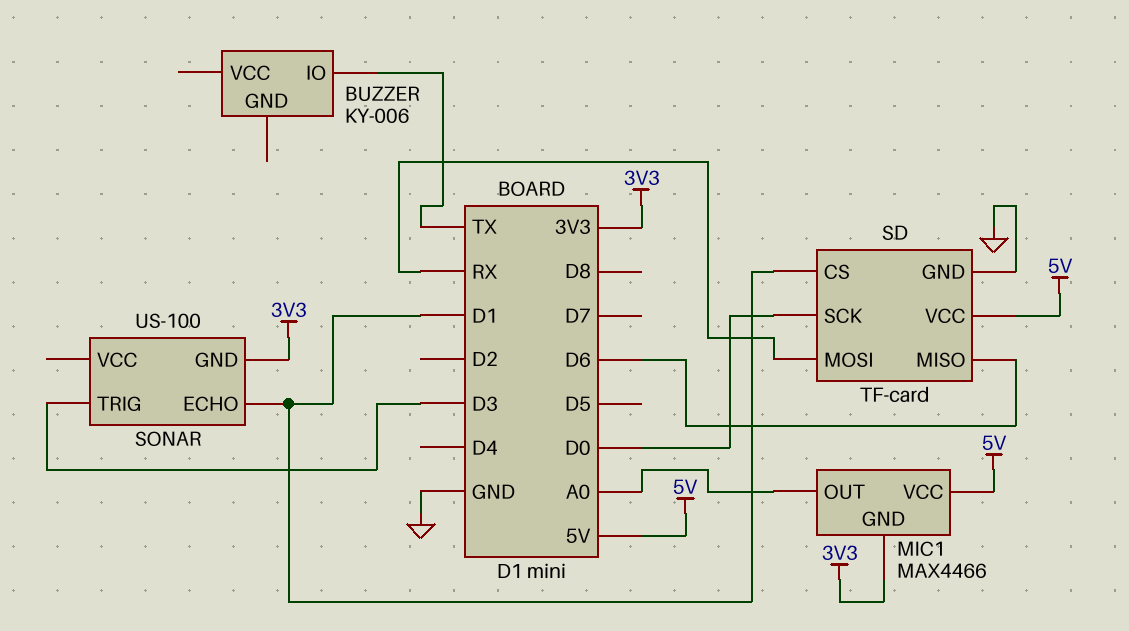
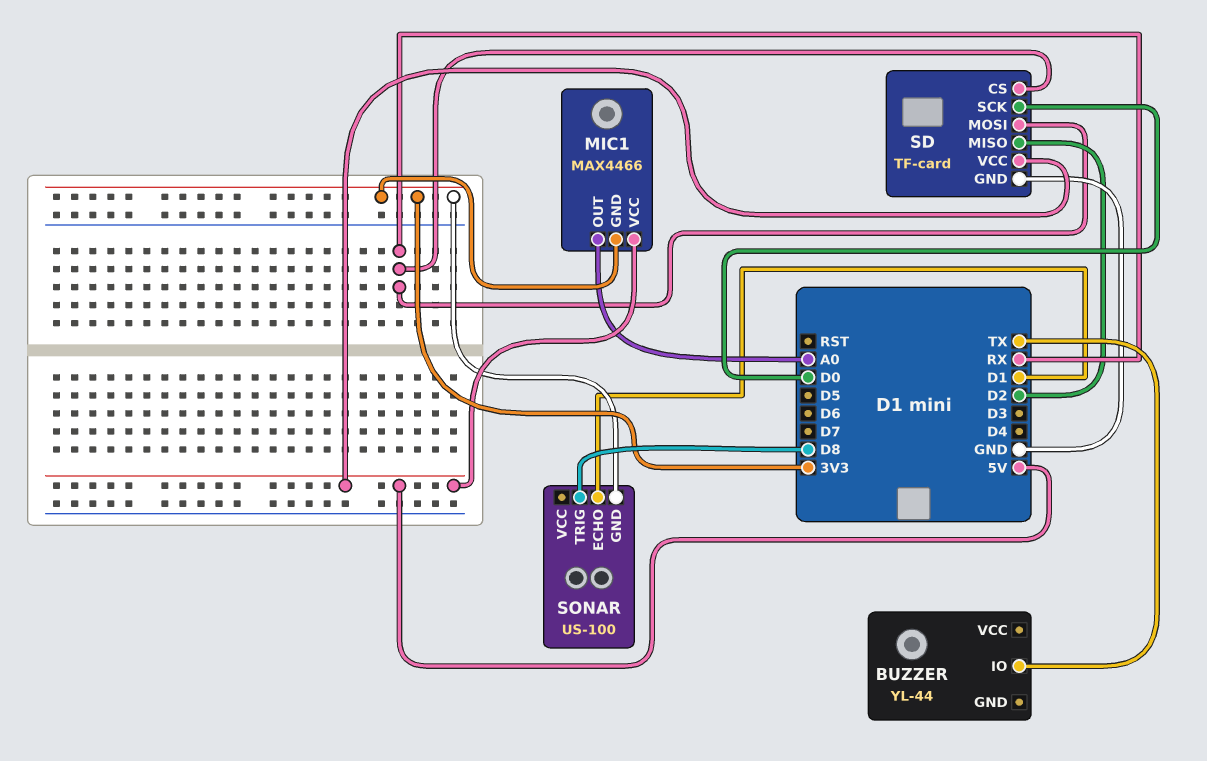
BUZZER: KY-006 -> YL-44
SD pin CS: D1 -> RX
SD pin MISO: D6 -> D2
SONAR pin TRIG: D3 -> D8

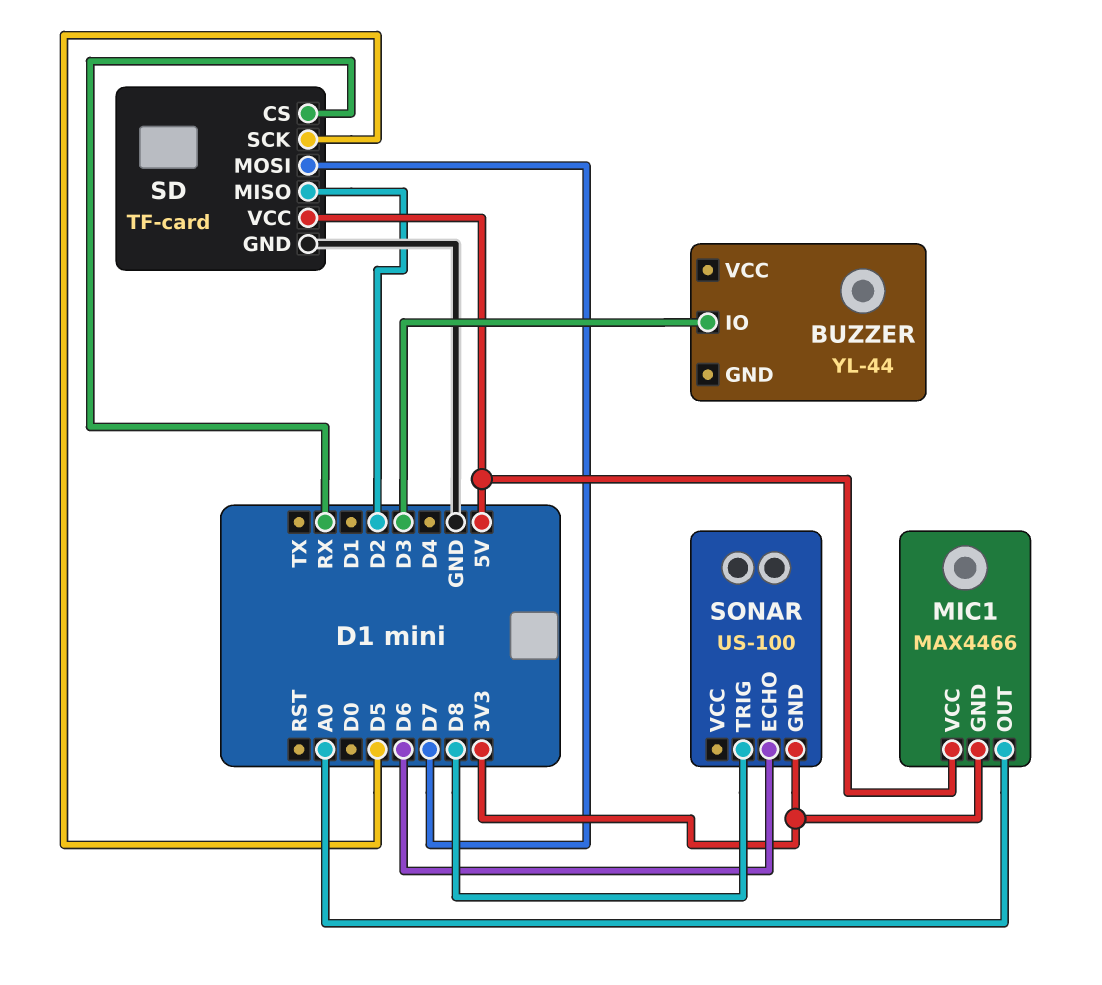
BUZZER pin IO: TX -> D3
SD pin MOSI: RX -> D7
SD pin SCK: D0 -> D5
SONAR pin ECHO: D1 -> D6

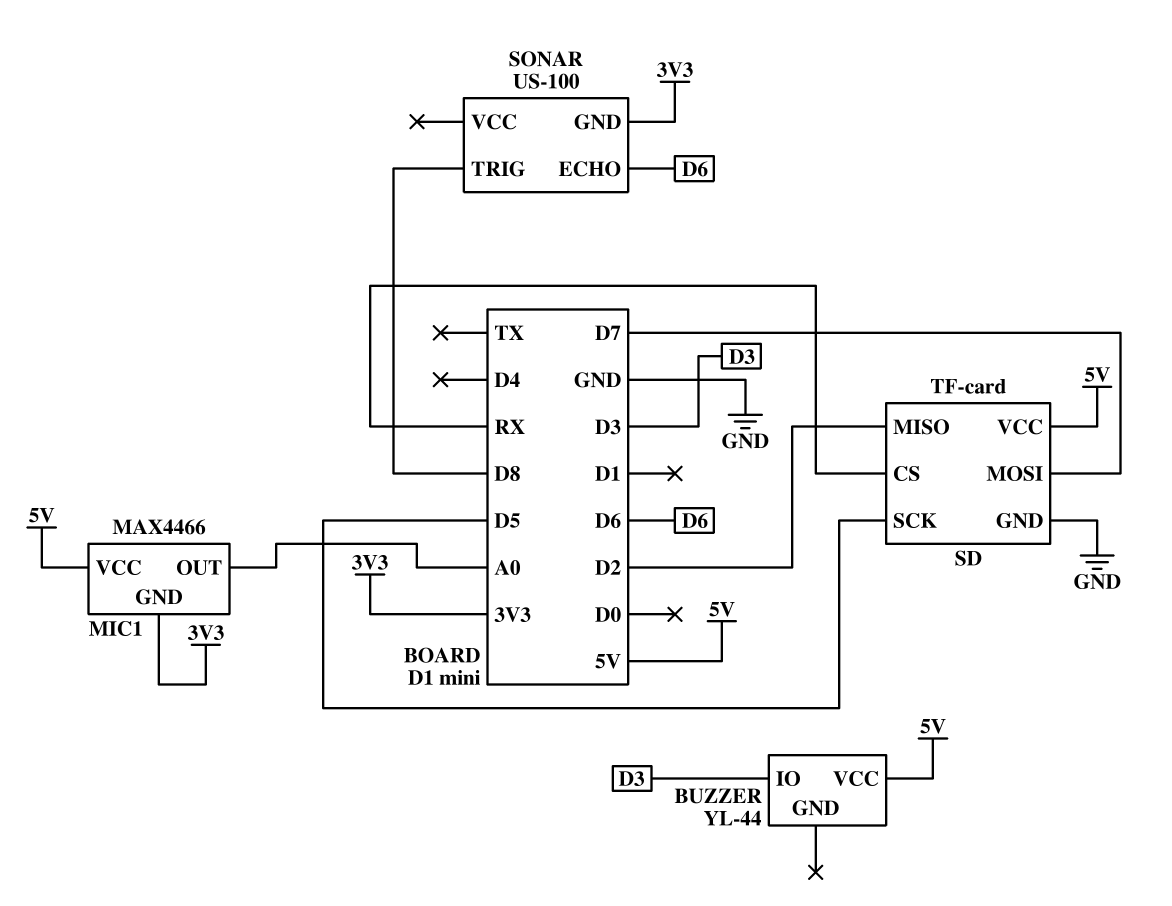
BUZZER pin VCC: none -> 5V

